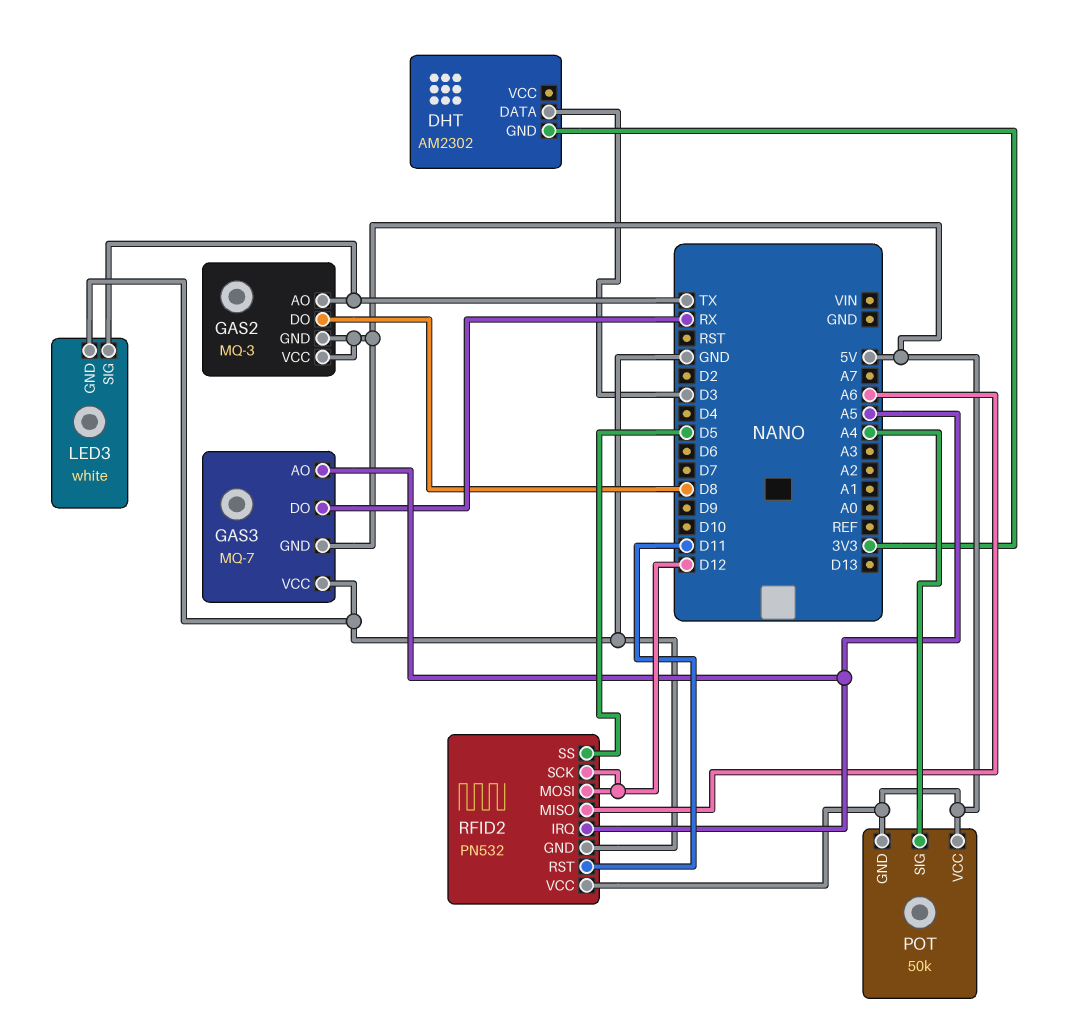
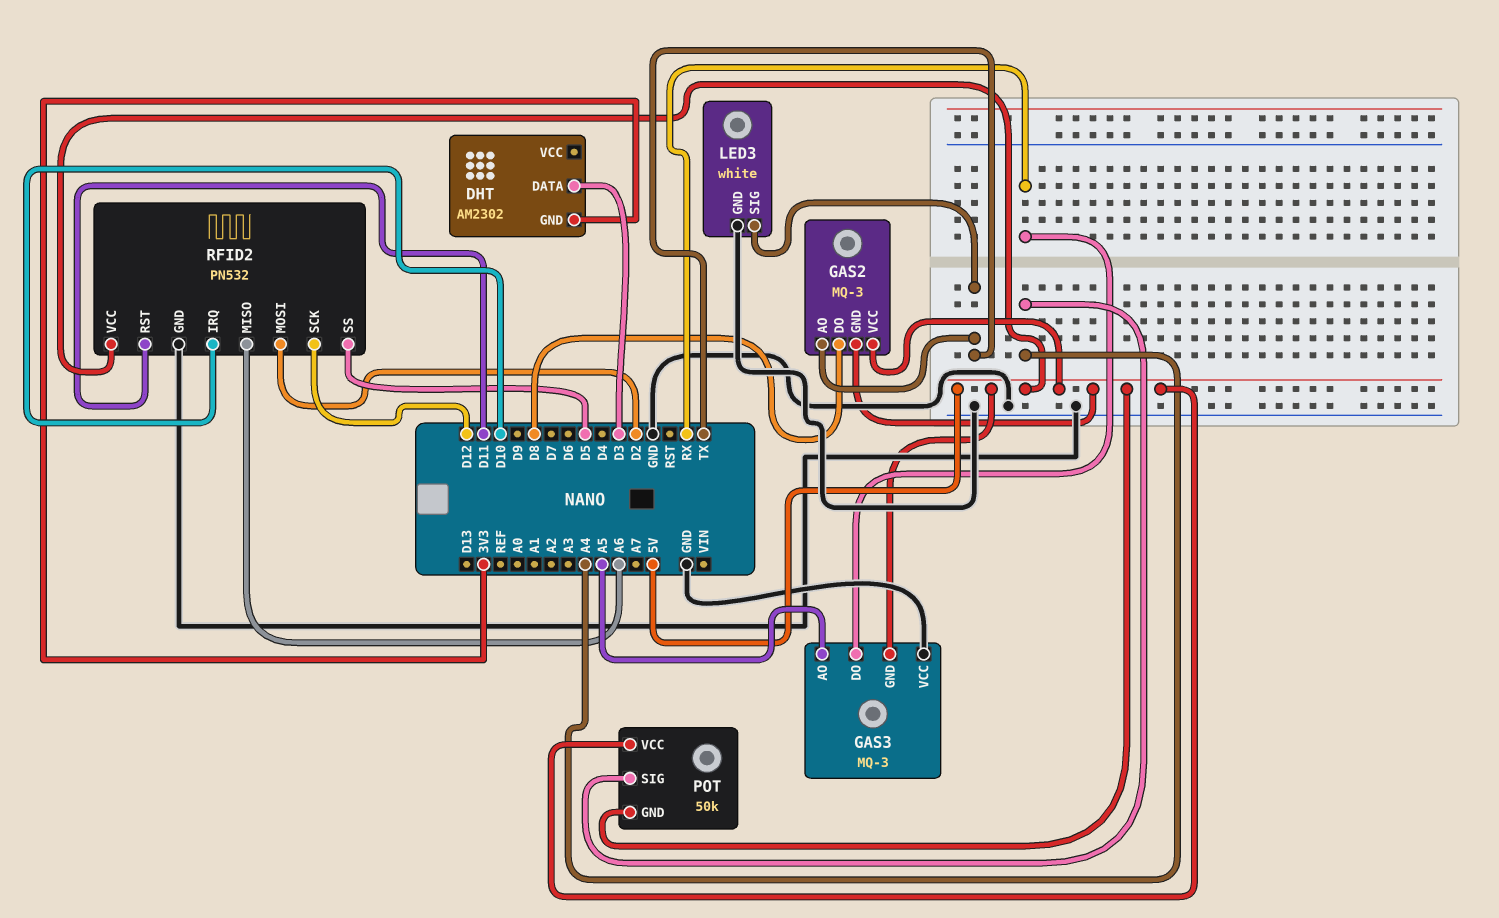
GAS3: MQ-7 -> MQ-3
RFID2 pin IRQ: A5 -> D10
RFID2 pin MOSI: D12 -> D2

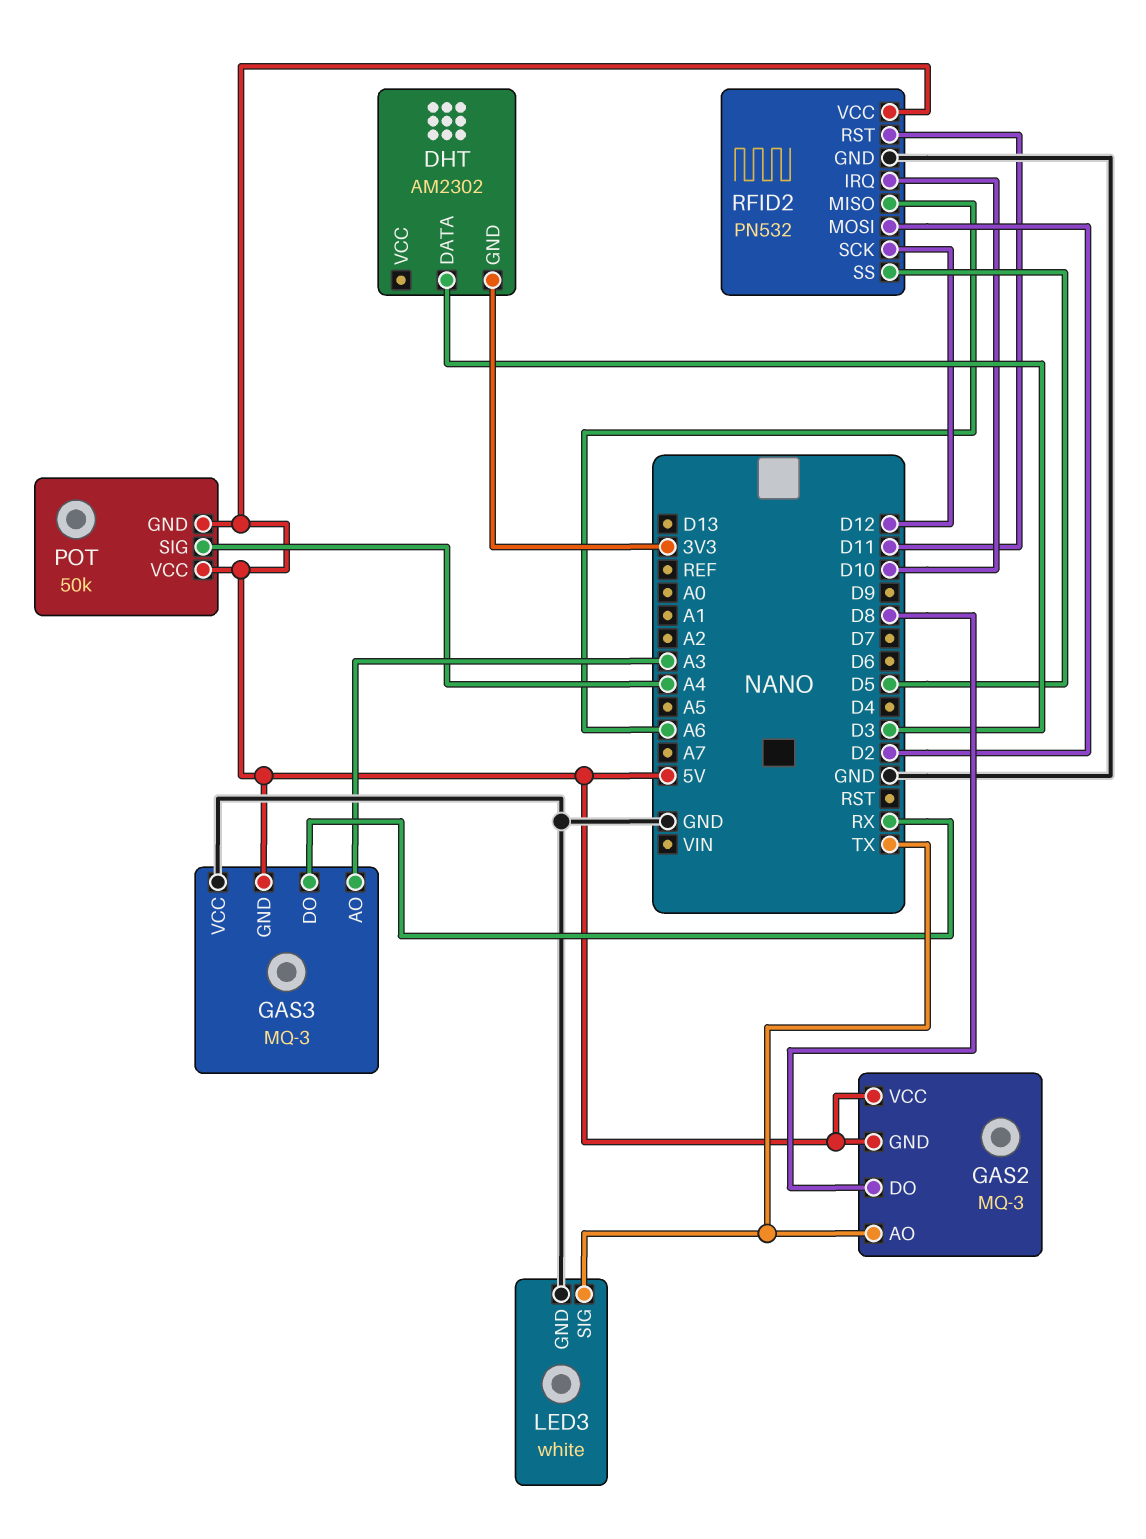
GAS3 pin AO: A5 -> A3

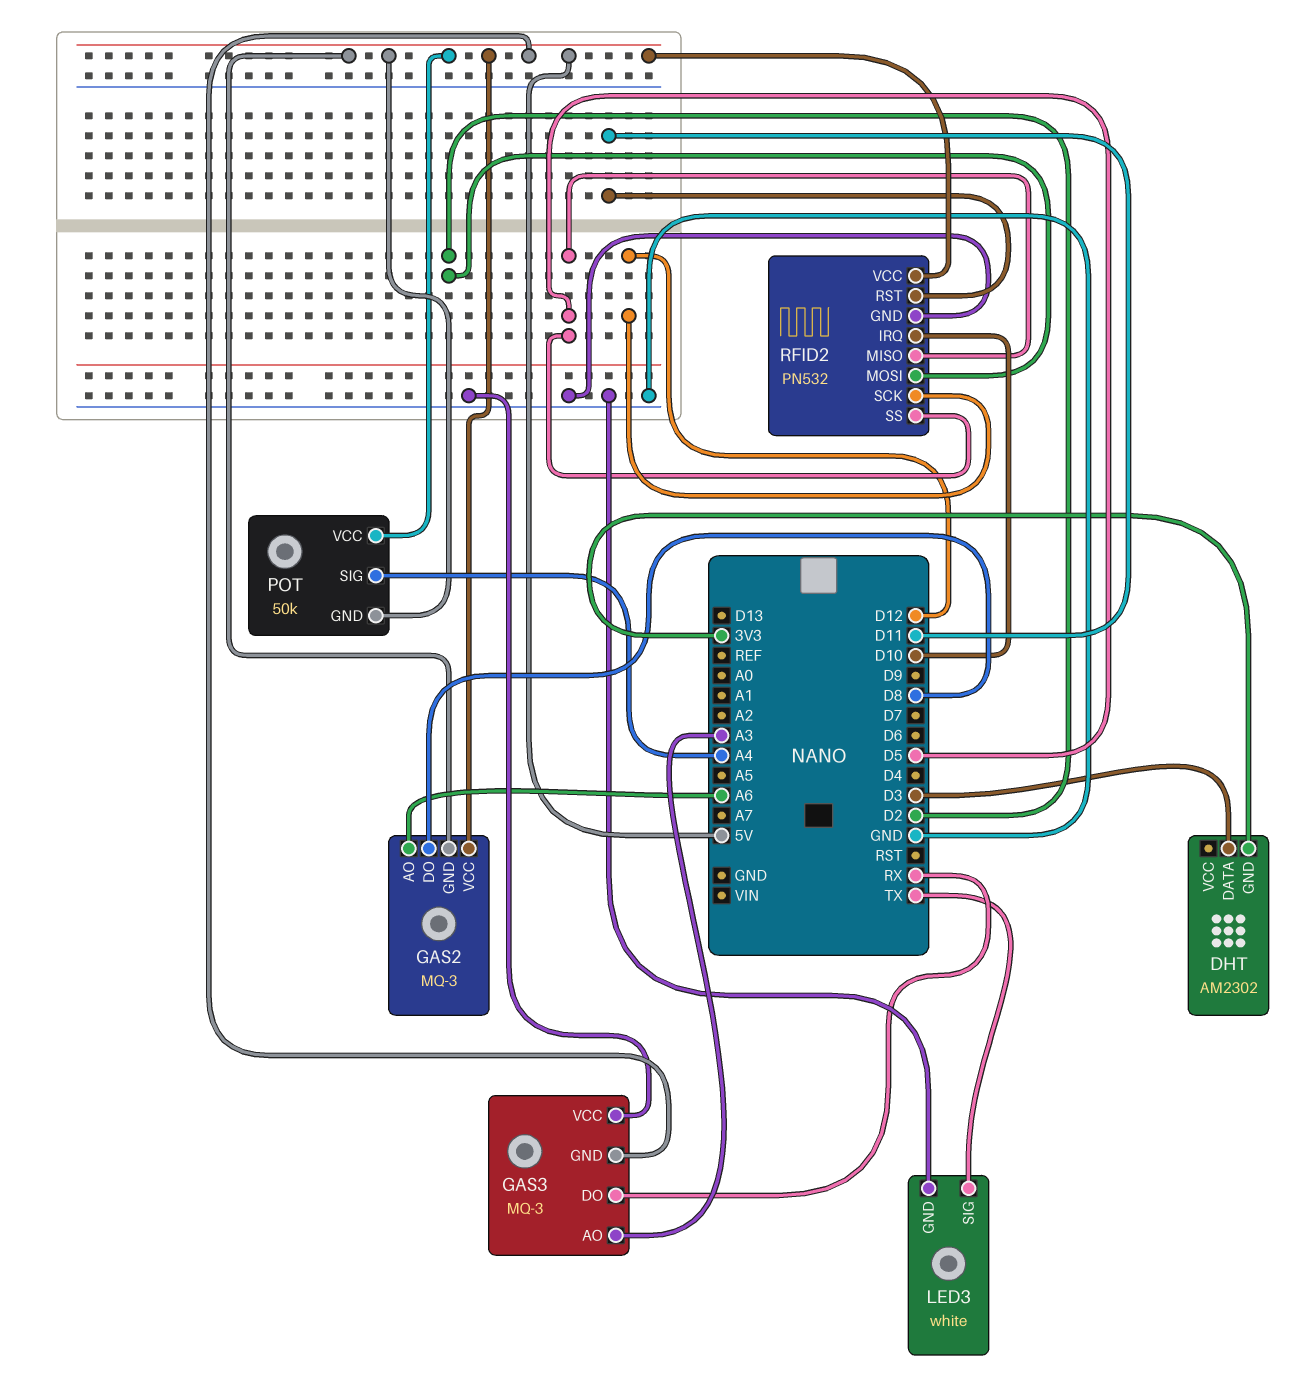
GAS2 pin AO: TX -> A6
RFID2 pin MISO: A6 -> D5

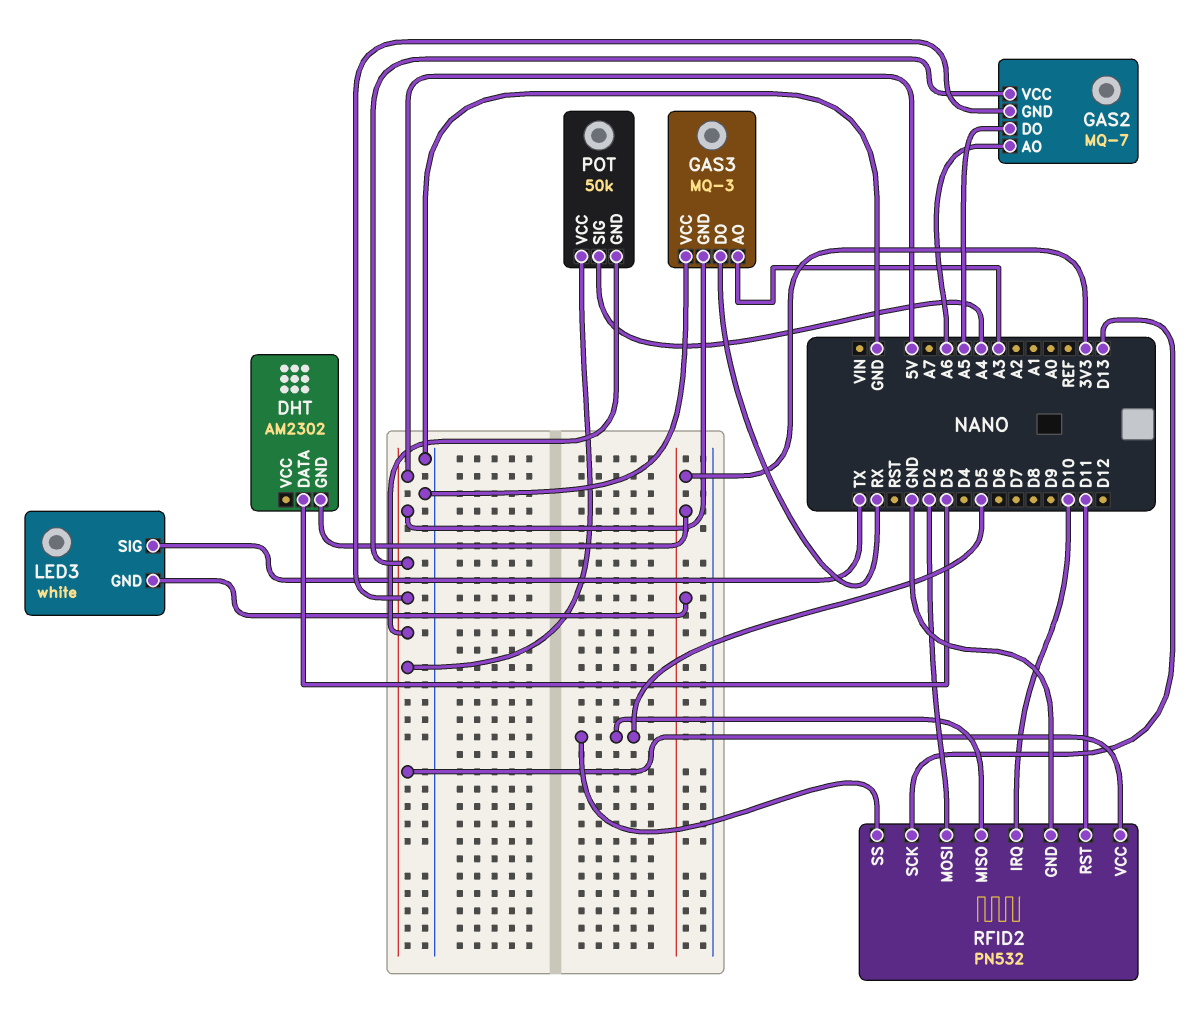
GAS2: MQ-3 -> MQ-7
GAS2 pin DO: D8 -> A5
LED3 pin GND: GND -> 3V3
RFID2 pin SCK: D12 -> D13

